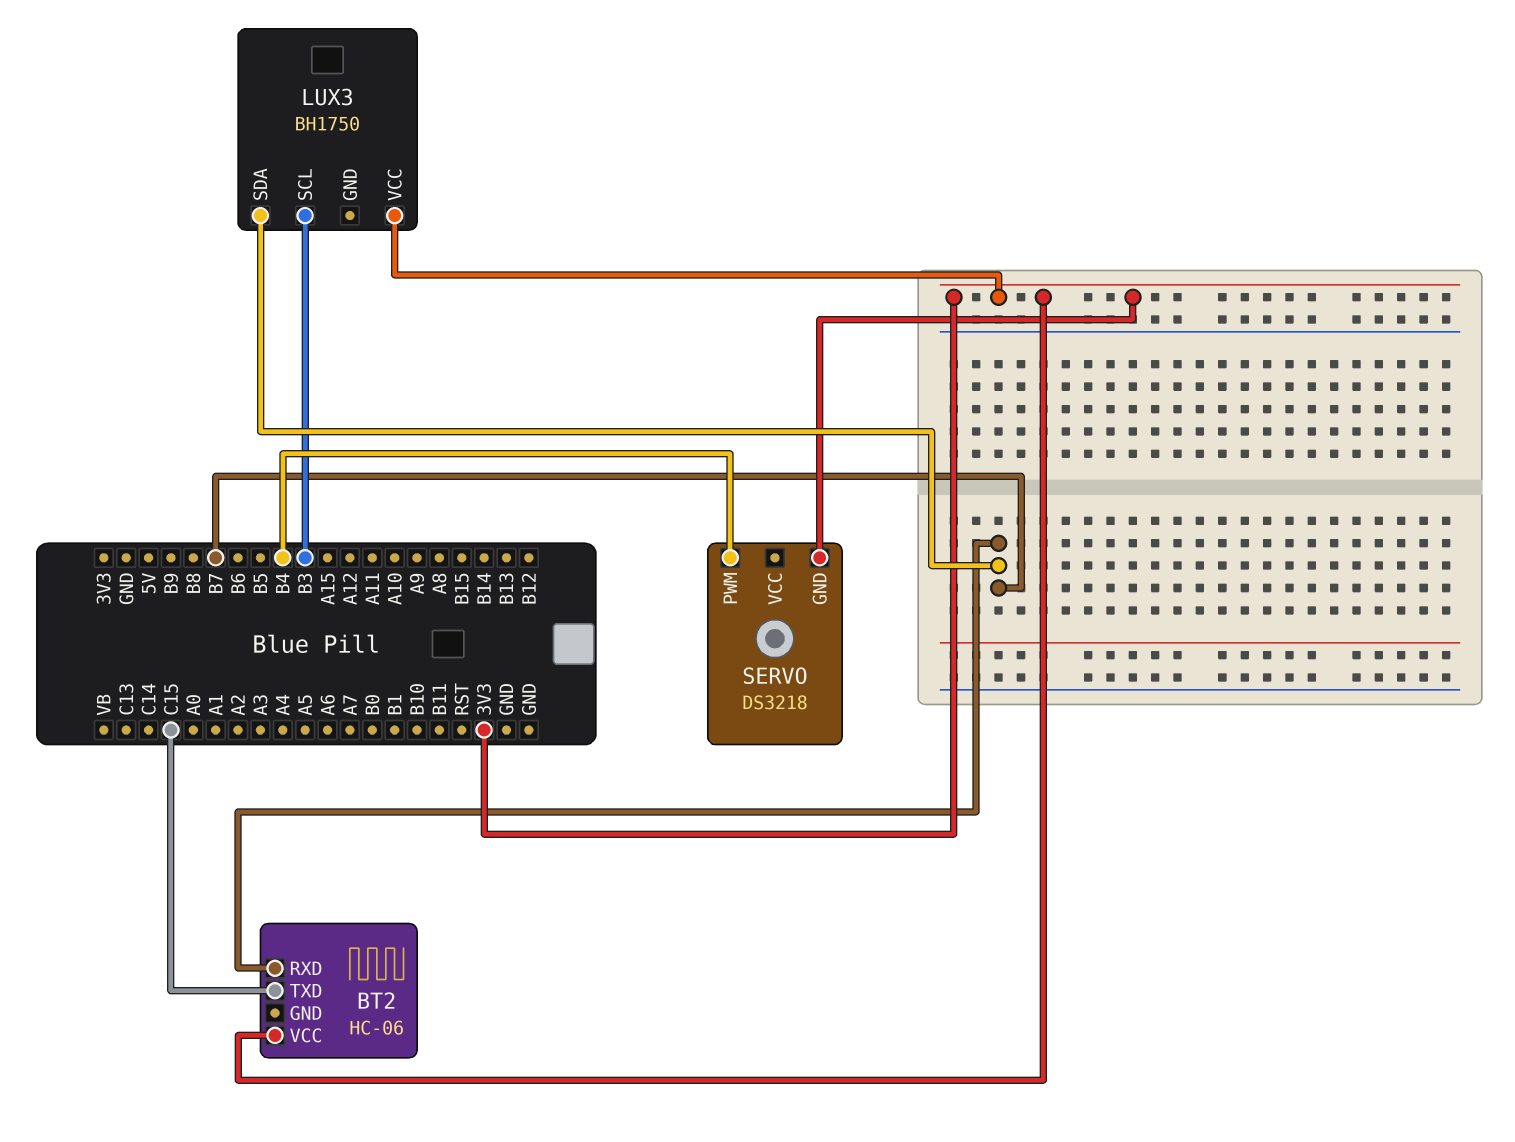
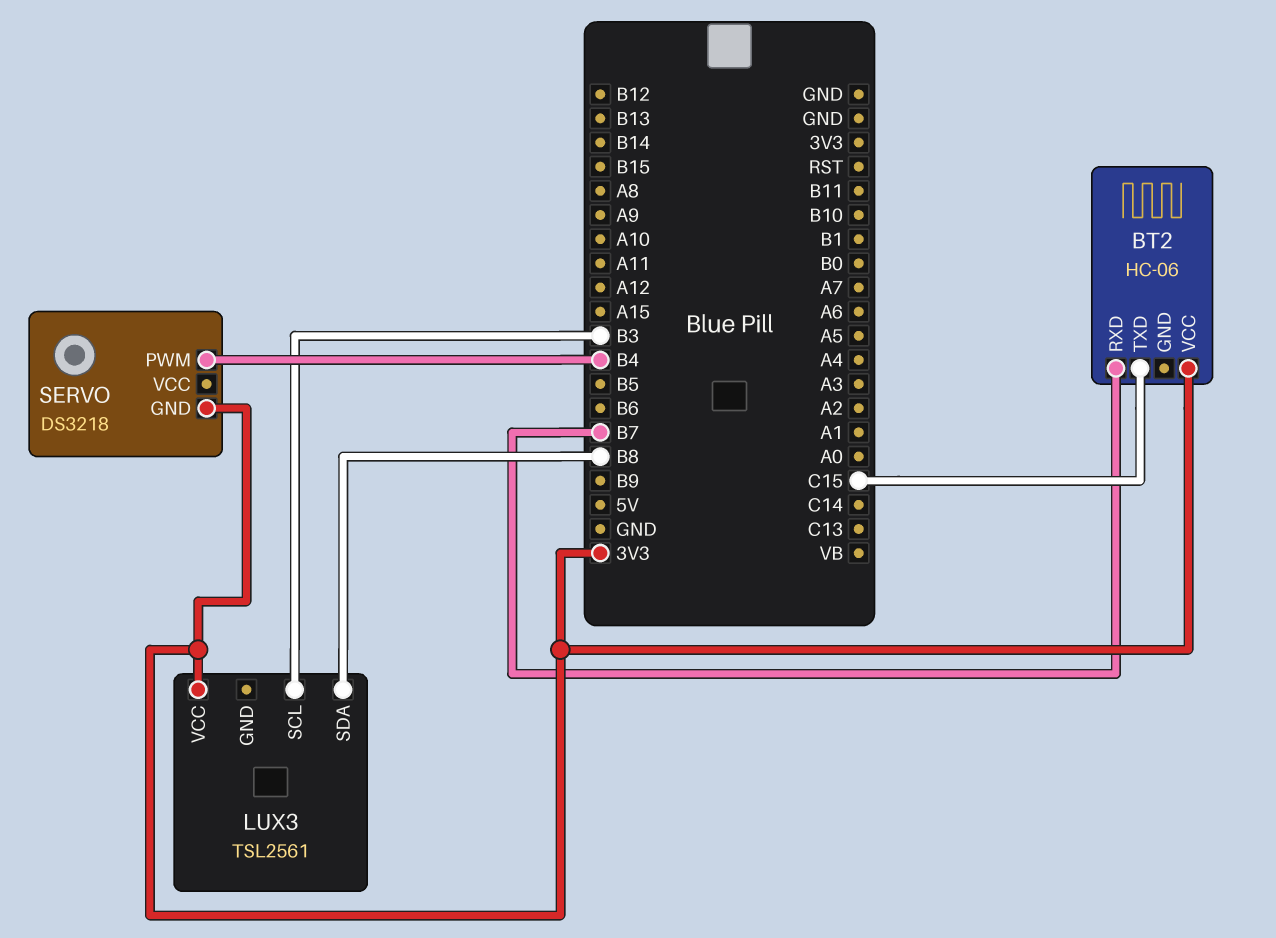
LUX3: BH1750 -> TSL2561
LUX3 pin SDA: B7 -> B8

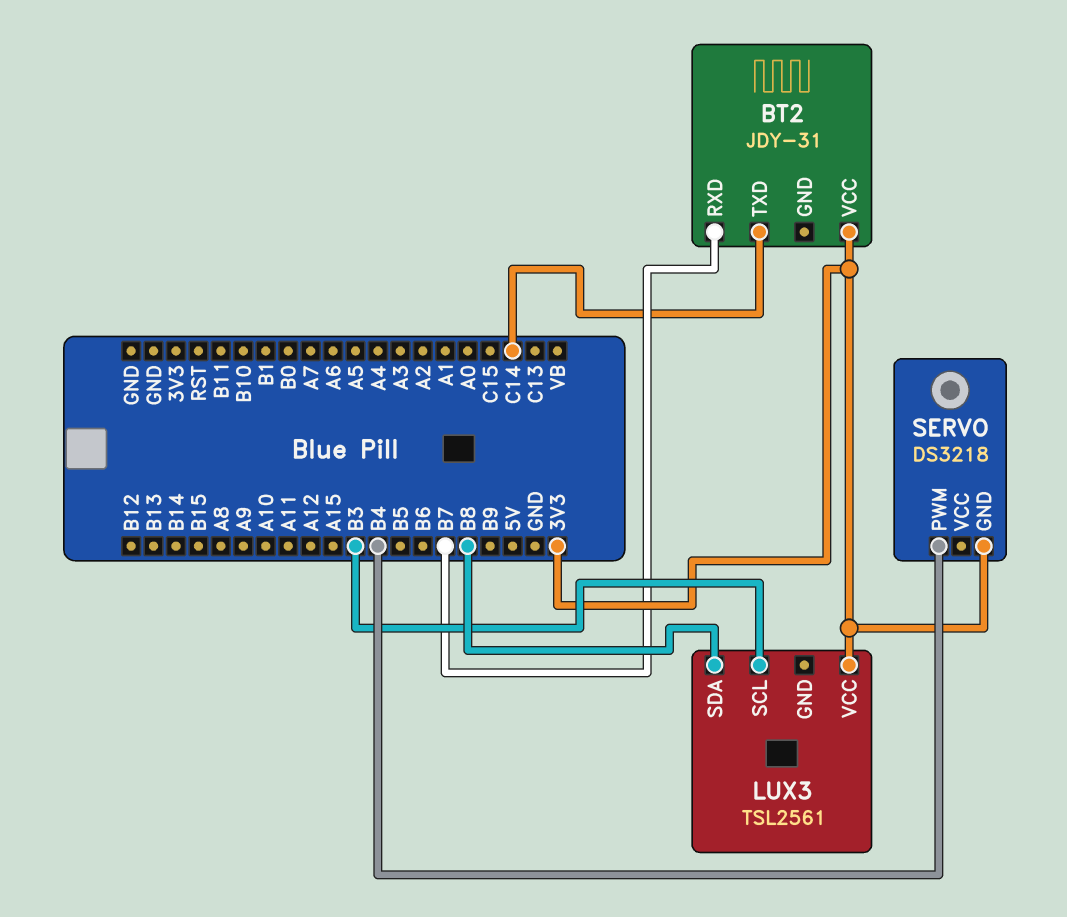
BT2: HC-06 -> JDY-31
BT2 pin TXD: C15 -> C14

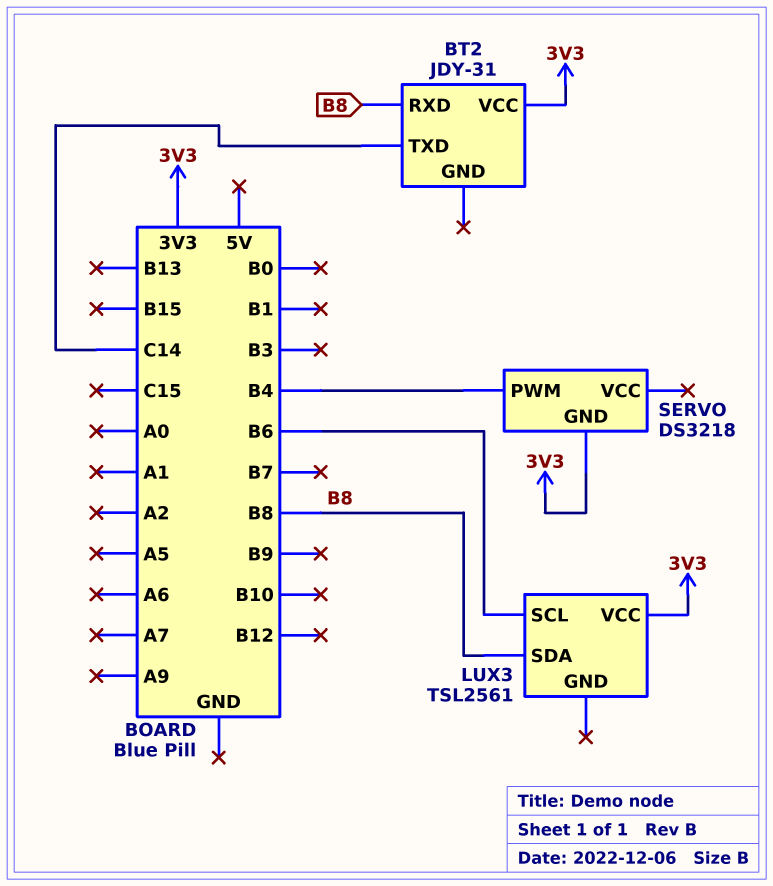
BT2 pin RXD: B7 -> B8
LUX3 pin SCL: B3 -> B6

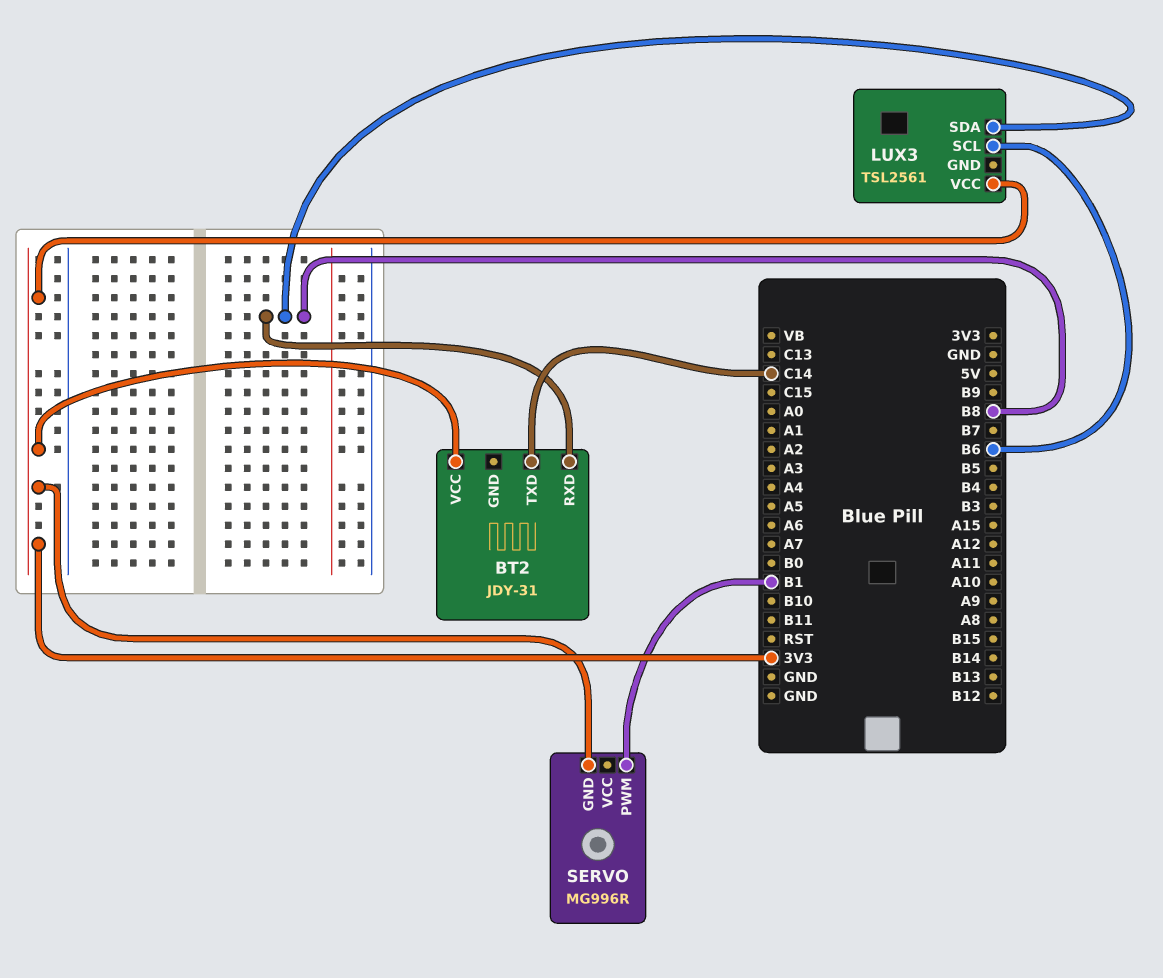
SERVO: DS3218 -> MG996R
SERVO pin PWM: B4 -> B1

